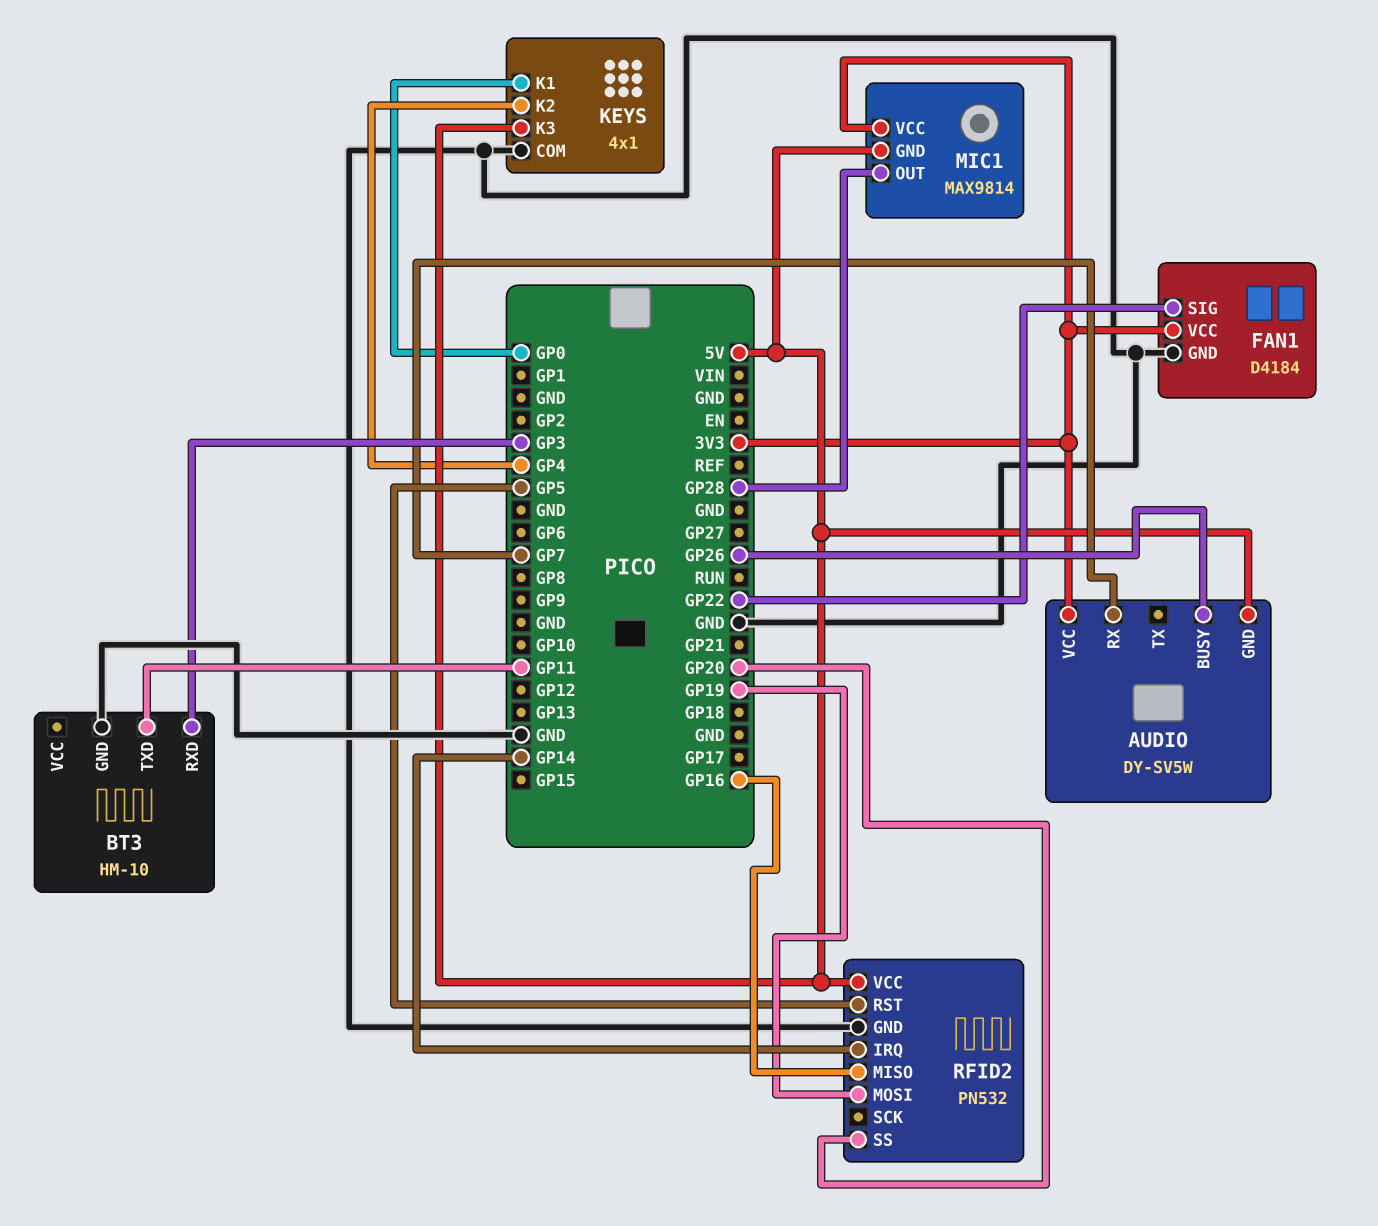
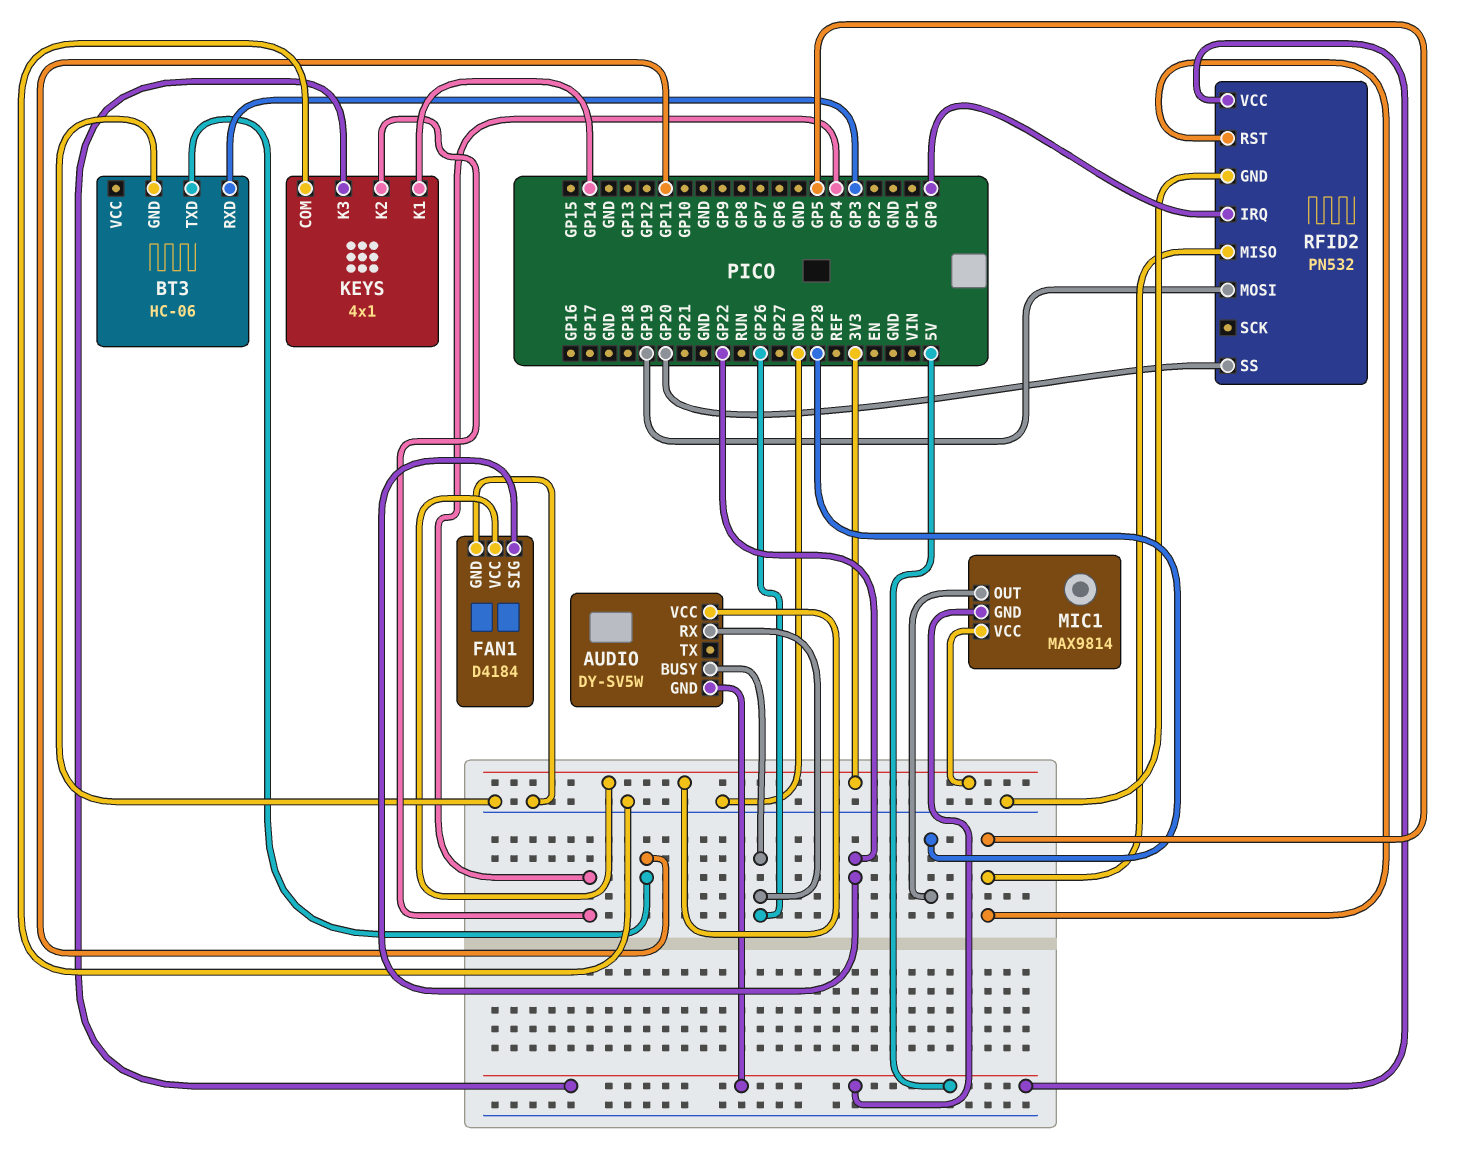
AUDIO pin RX: GP7 -> GP26
BT3: HM-10 -> HC-06
KEYS pin K1: GP0 -> GP14
RFID2 pin IRQ: GP14 -> GP0
RFID2 pin MISO: GP16 -> GP5

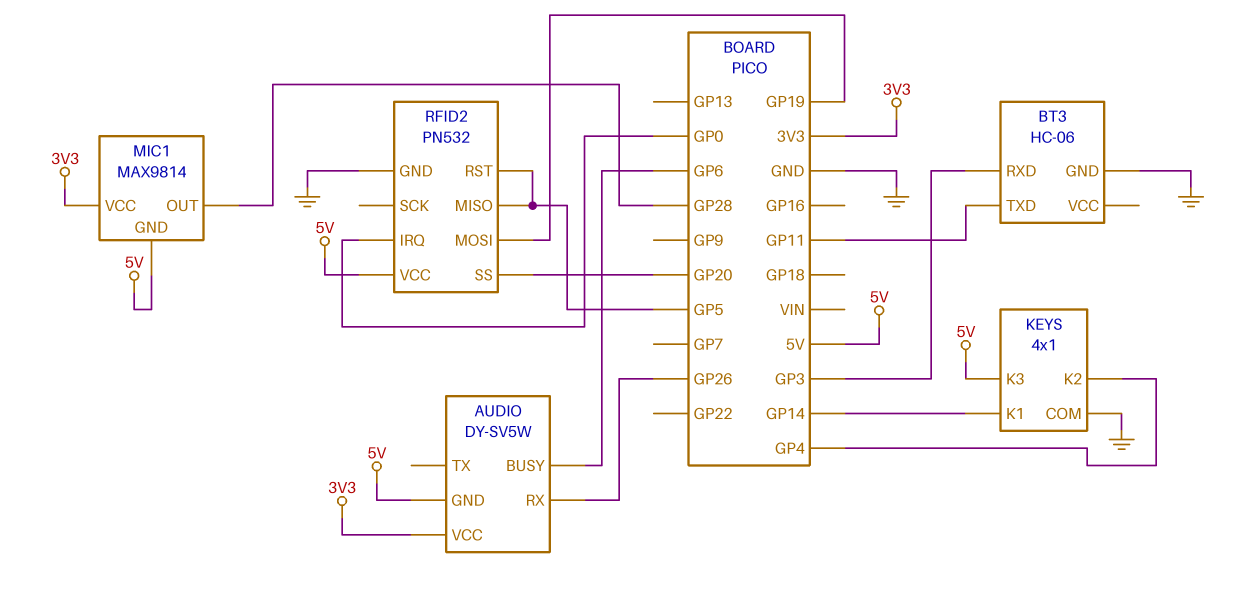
AUDIO pin BUSY: GP26 -> GP6
FAN1: D4184 -> none
FAN1 pin GND: GND -> none
FAN1 pin SIG: GP22 -> none
FAN1 pin VCC: 3V3 -> none

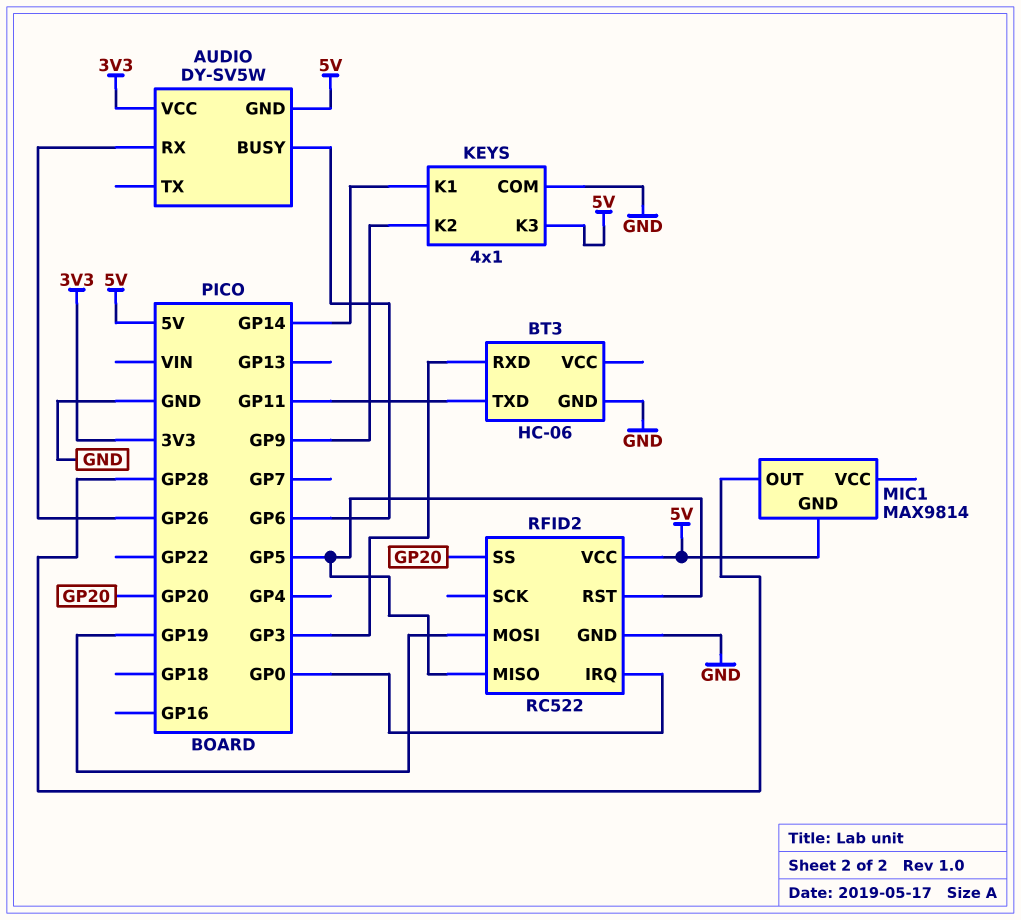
KEYS pin K2: GP4 -> GP9
MIC1 pin VCC: 3V3 -> none
RFID2: PN532 -> RC522

